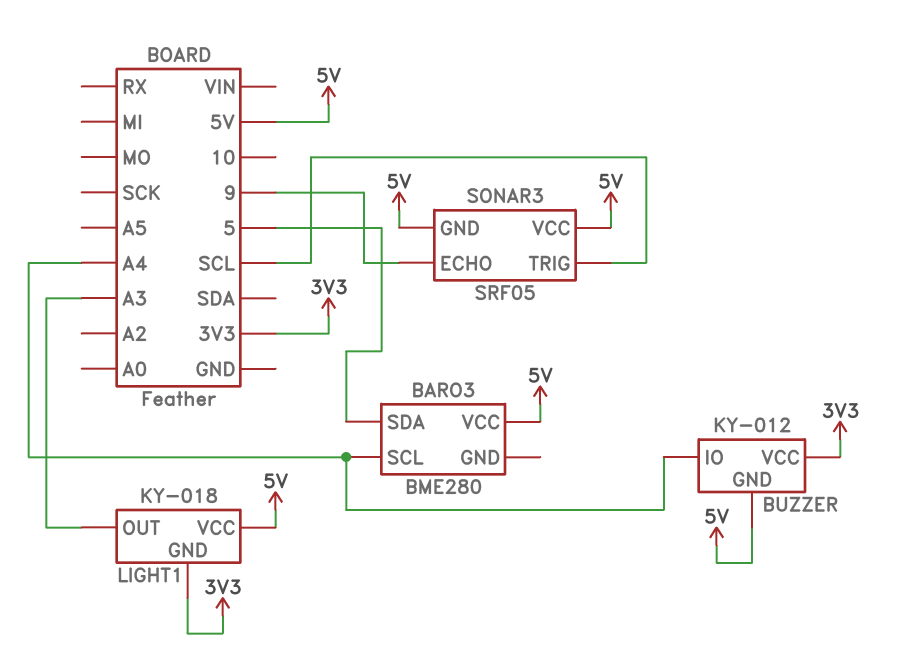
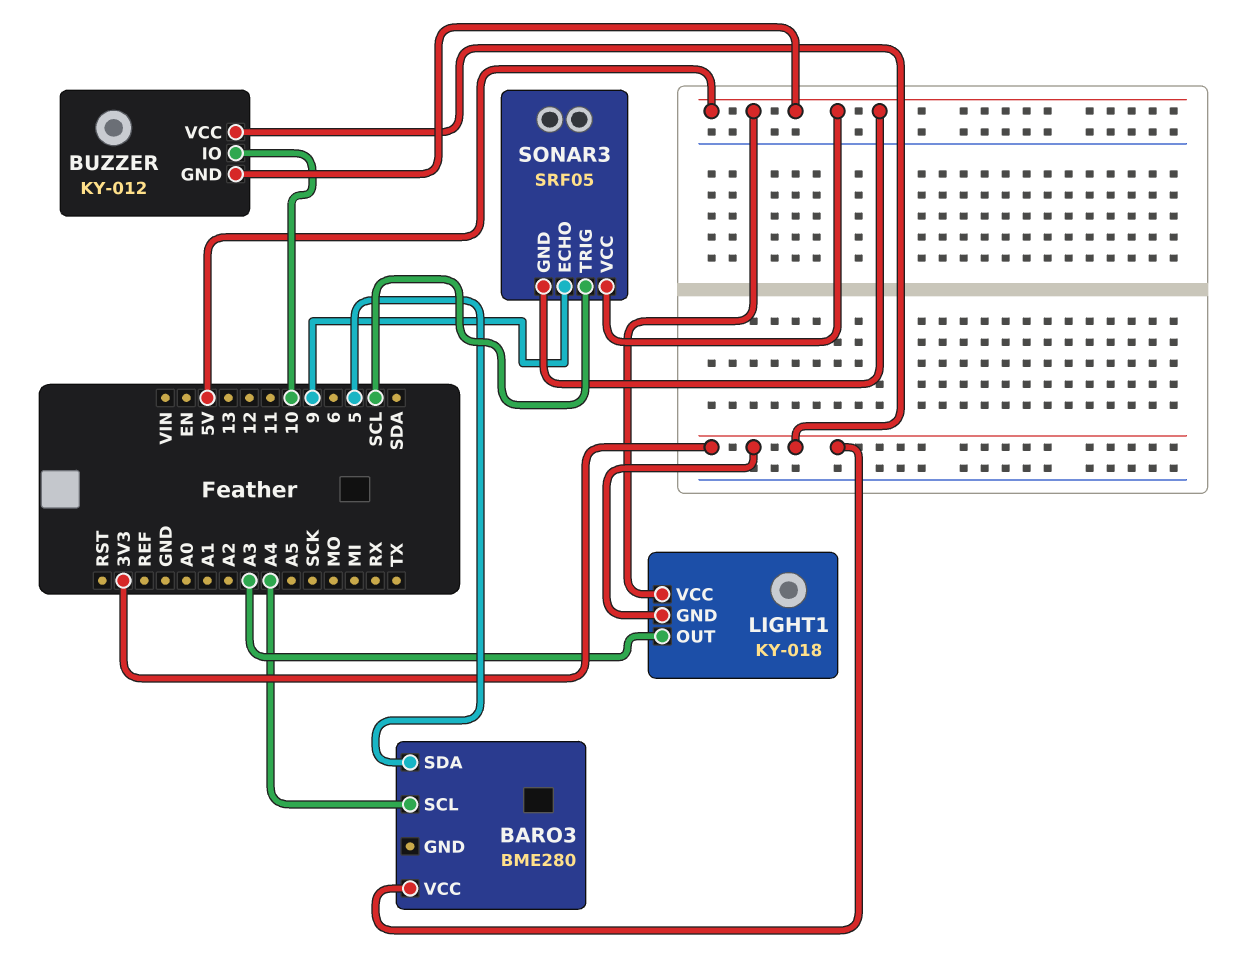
BARO3 pin VCC: 5V -> 3V3
BUZZER pin IO: A4 -> 10

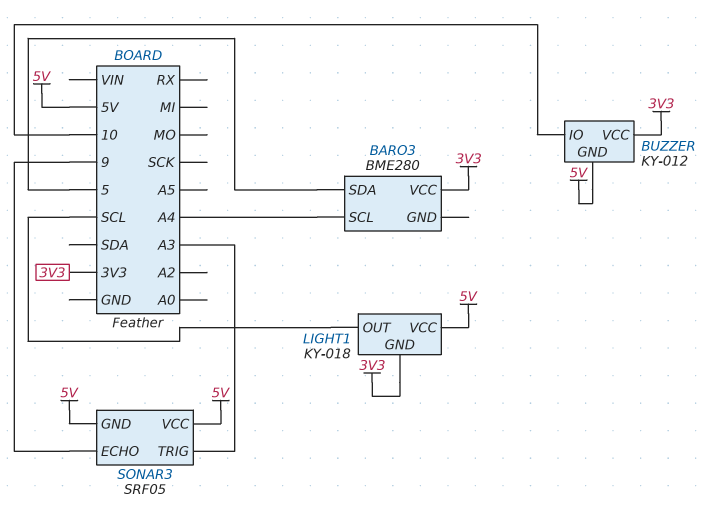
LIGHT1 pin OUT: A3 -> SCL
SONAR3 pin TRIG: SCL -> A3

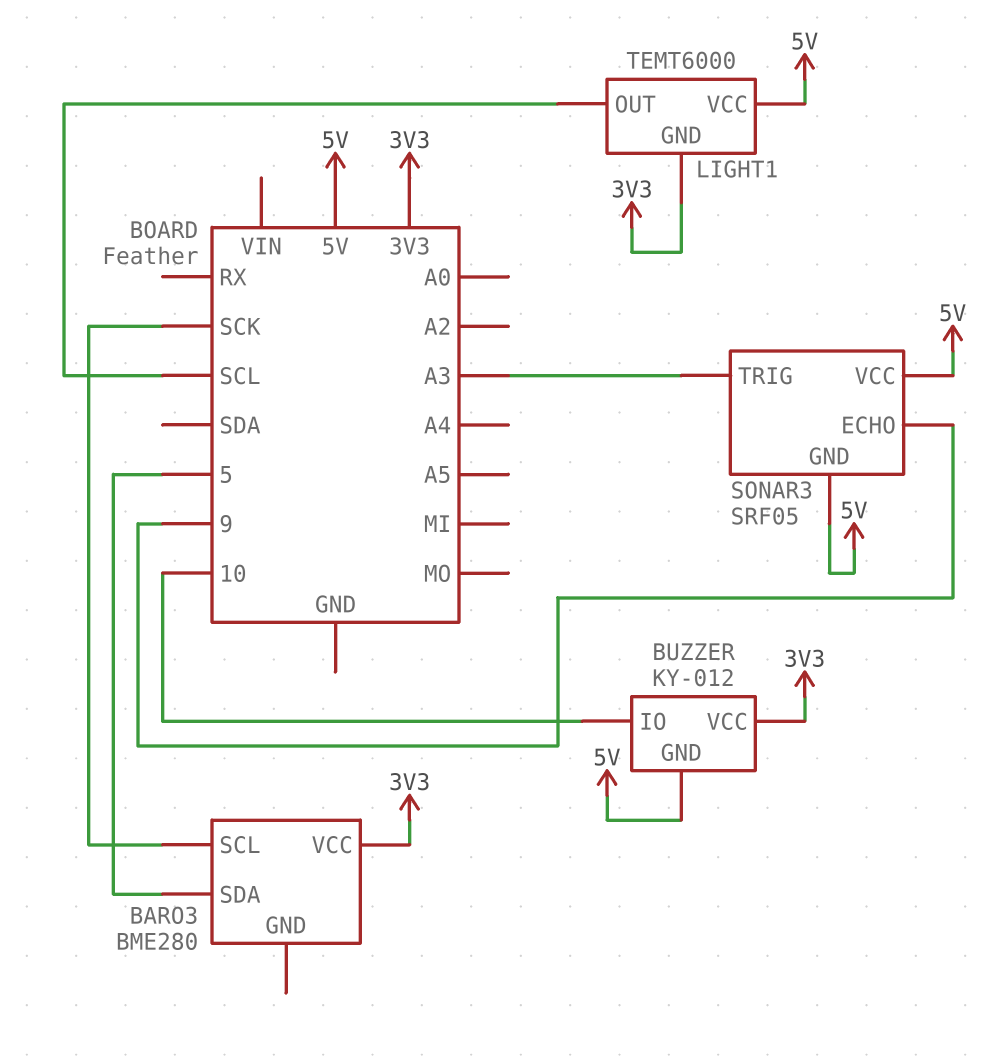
BARO3 pin SCL: A4 -> SCK
LIGHT1: KY-018 -> TEMT6000

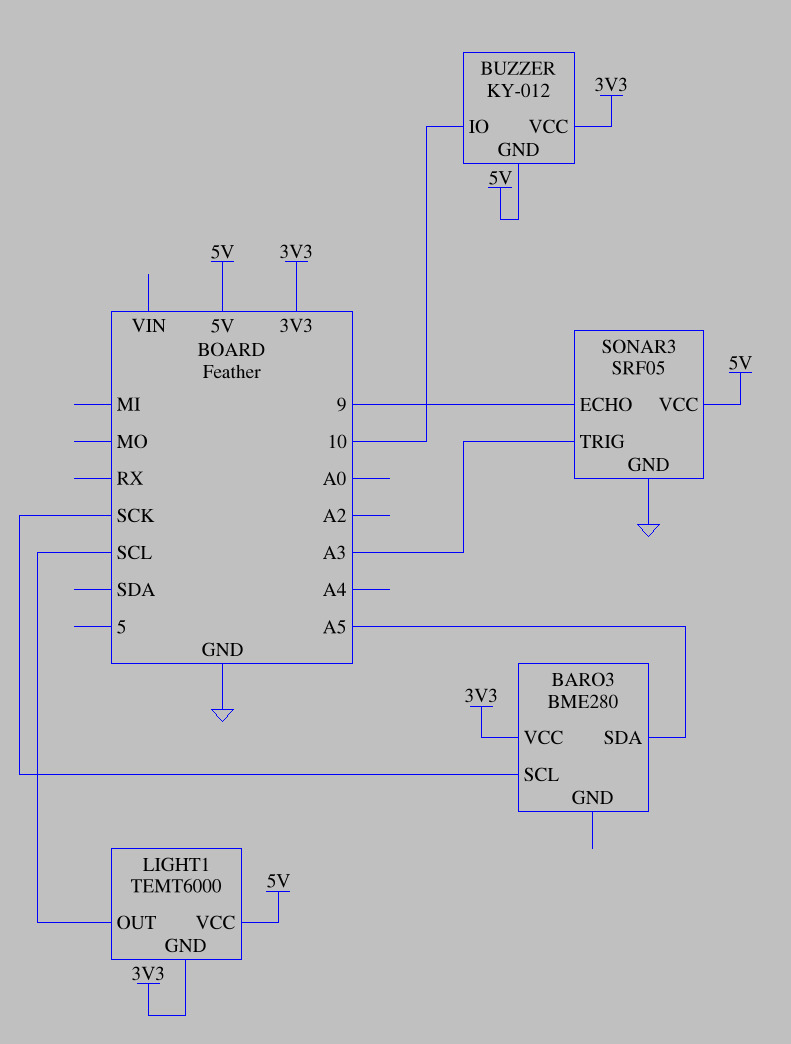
BARO3 pin SDA: 5 -> A5
SONAR3 pin GND: 5V -> GND

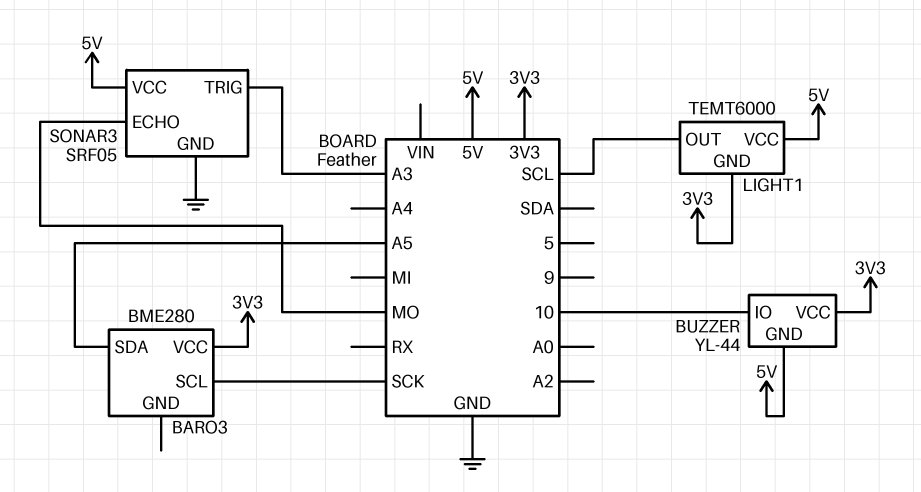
BUZZER: KY-012 -> YL-44
SONAR3 pin ECHO: 9 -> MO

